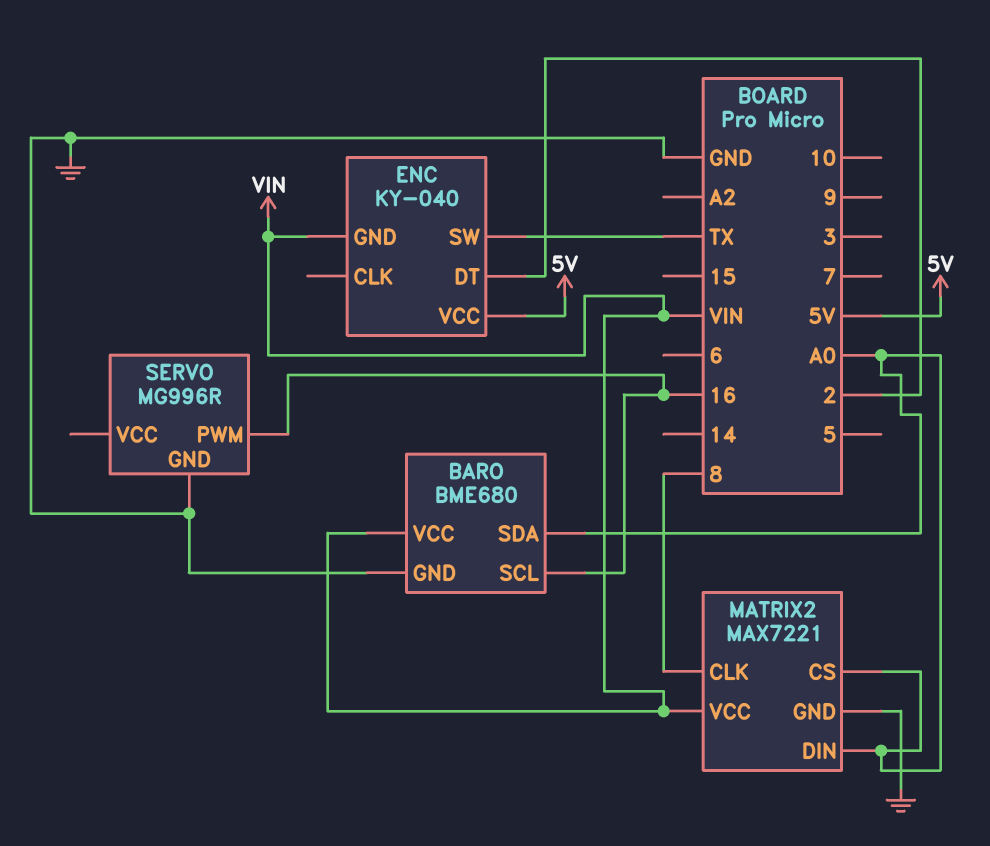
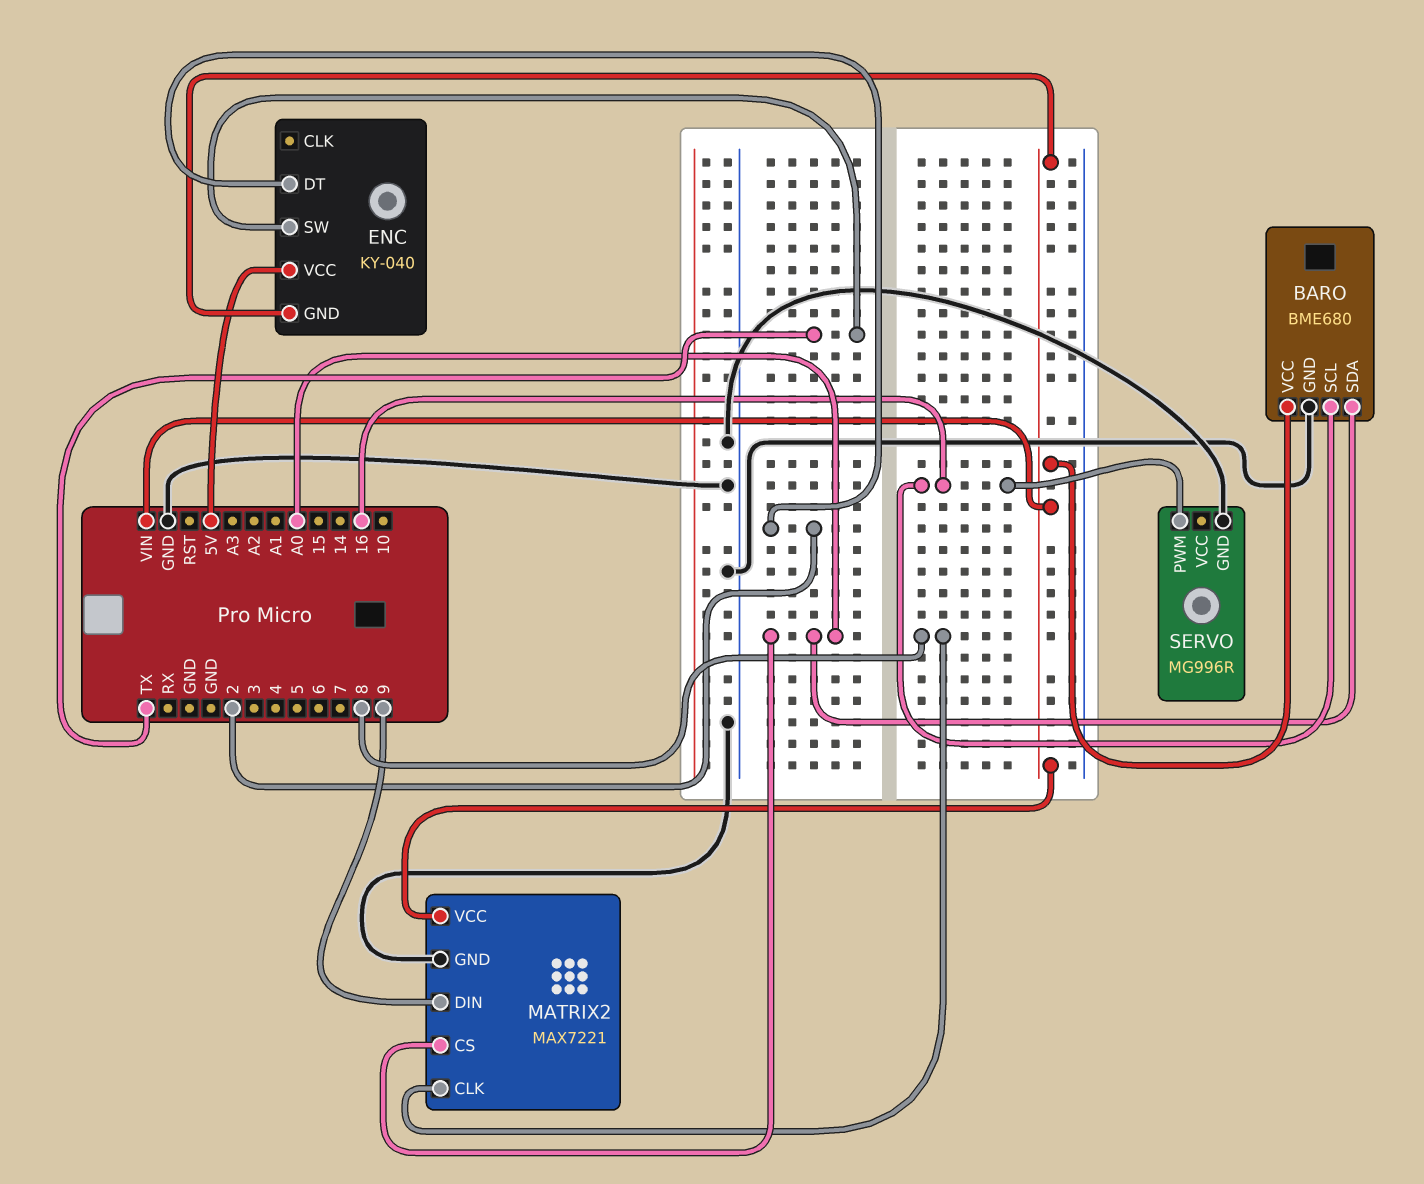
MATRIX2 pin DIN: A0 -> 9

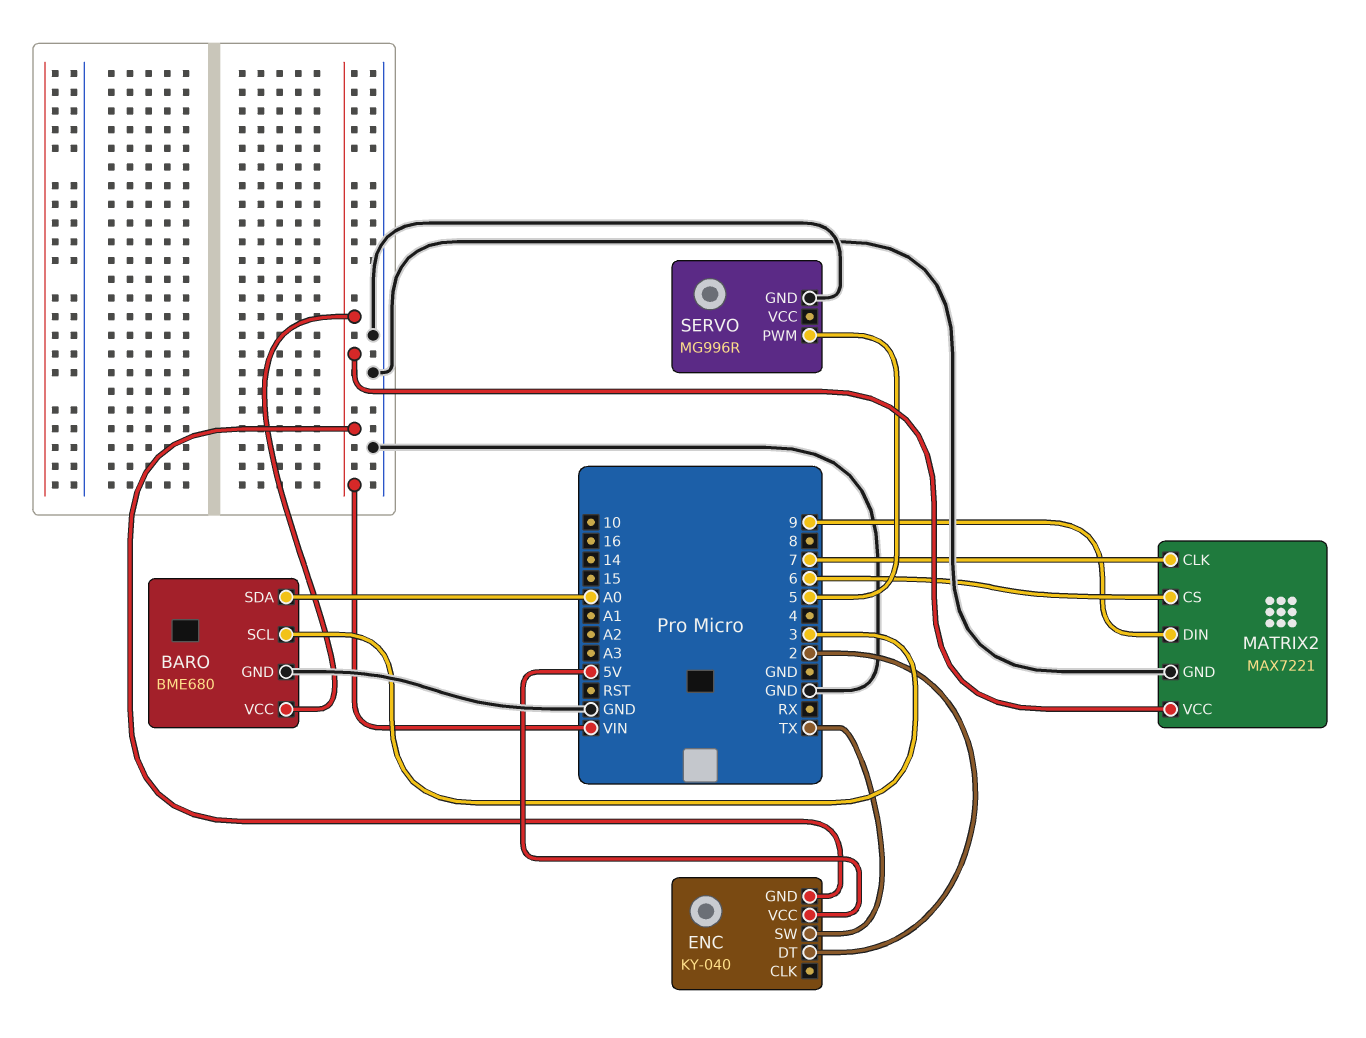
BARO pin SCL: 16 -> 3
MATRIX2 pin CLK: 8 -> 7
MATRIX2 pin CS: A0 -> 6
SERVO pin PWM: 16 -> 5

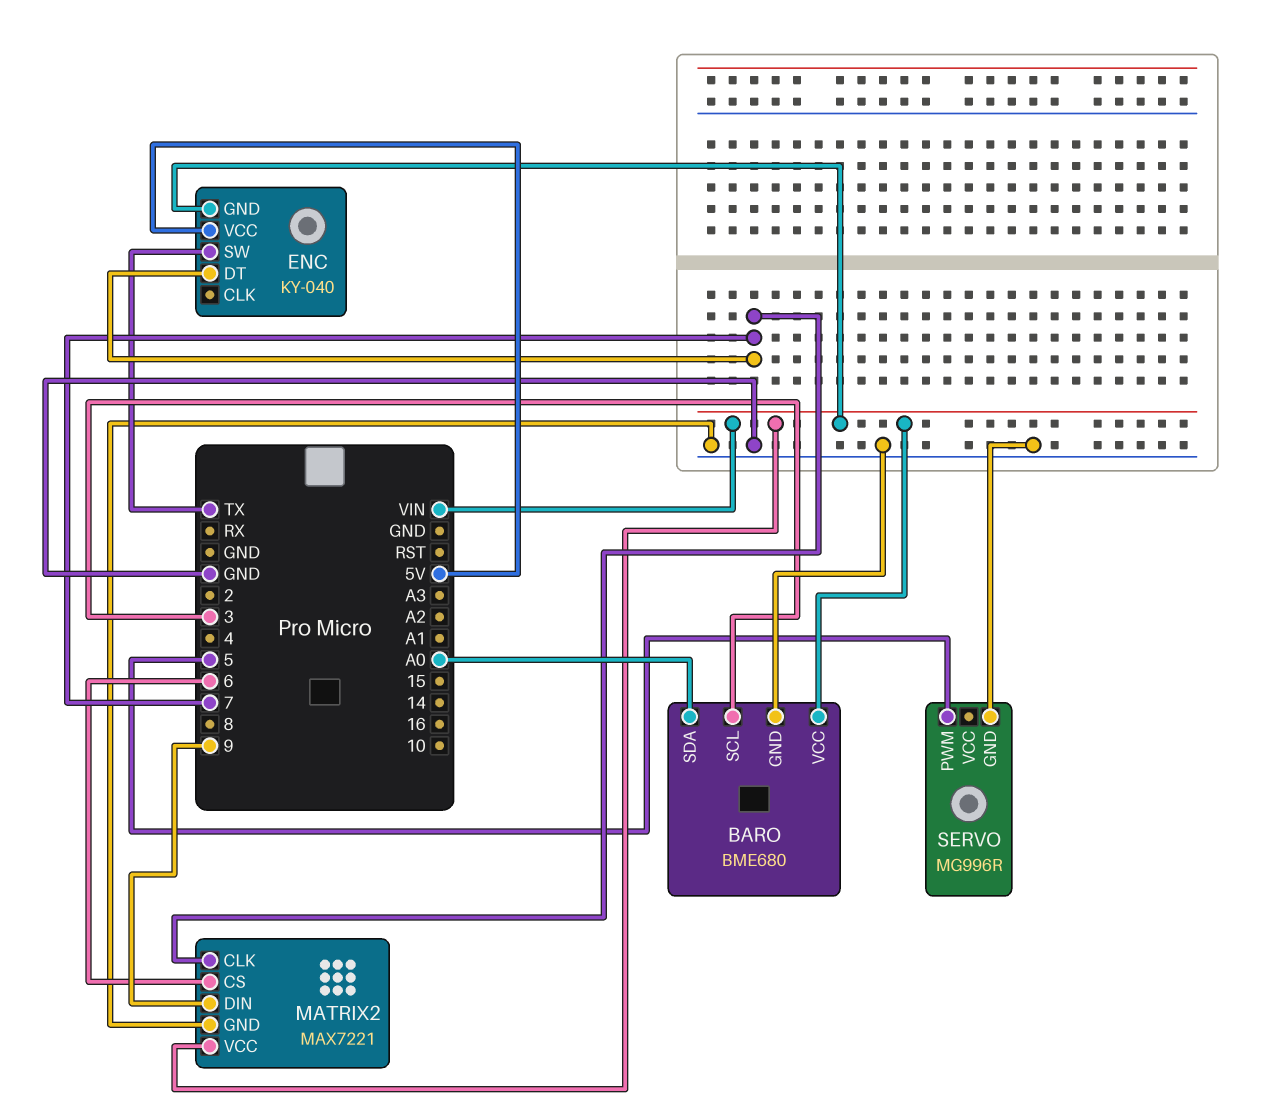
ENC pin DT: 2 -> 7

